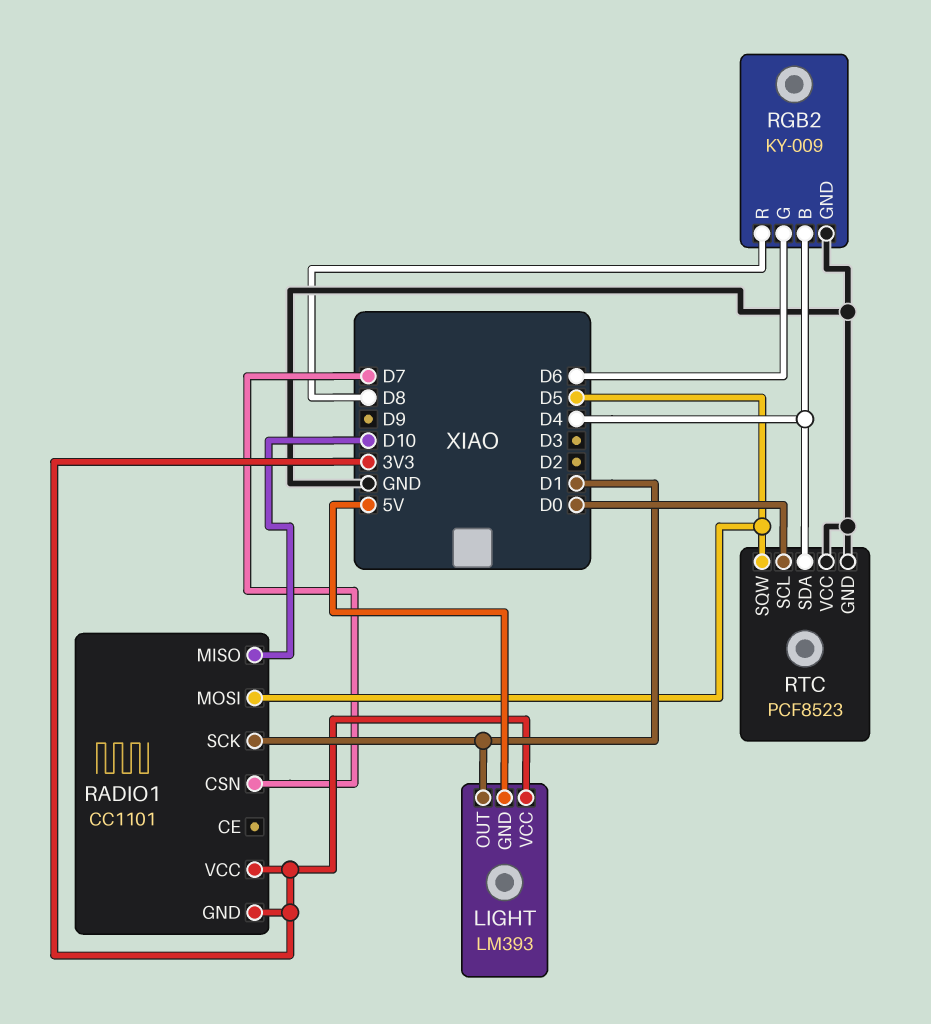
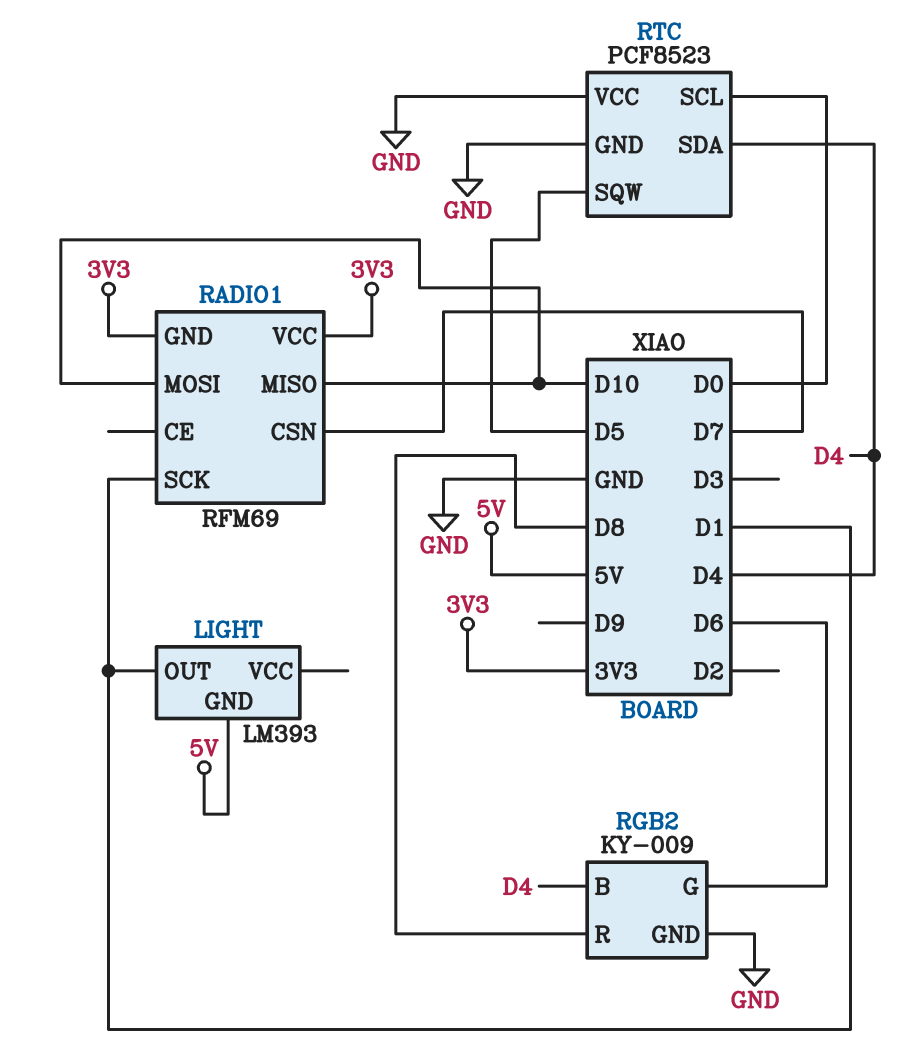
LIGHT pin VCC: 3V3 -> none
RADIO1: CC1101 -> RFM69
RADIO1 pin MOSI: D5 -> D10

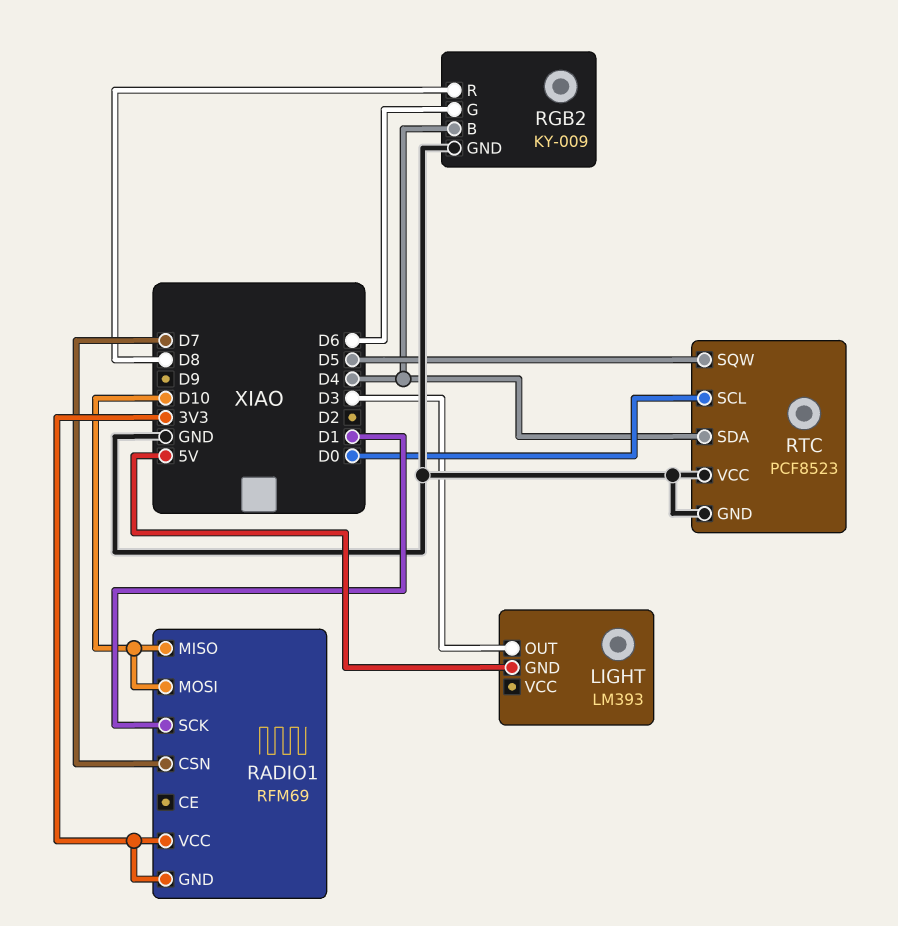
LIGHT pin OUT: D1 -> D3

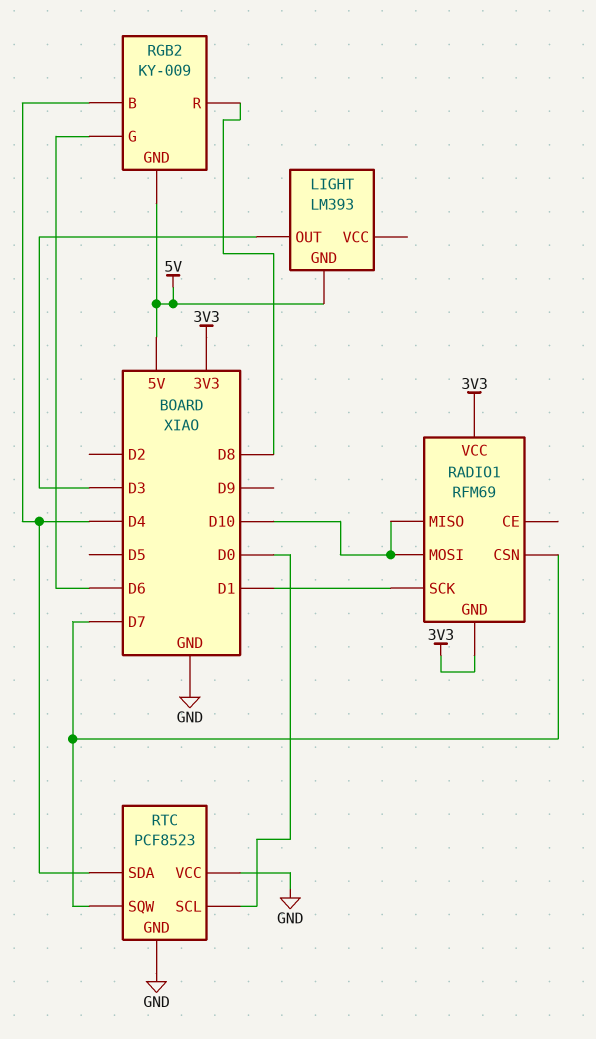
RGB2 pin GND: GND -> 5V
RTC pin SQW: D5 -> D7

